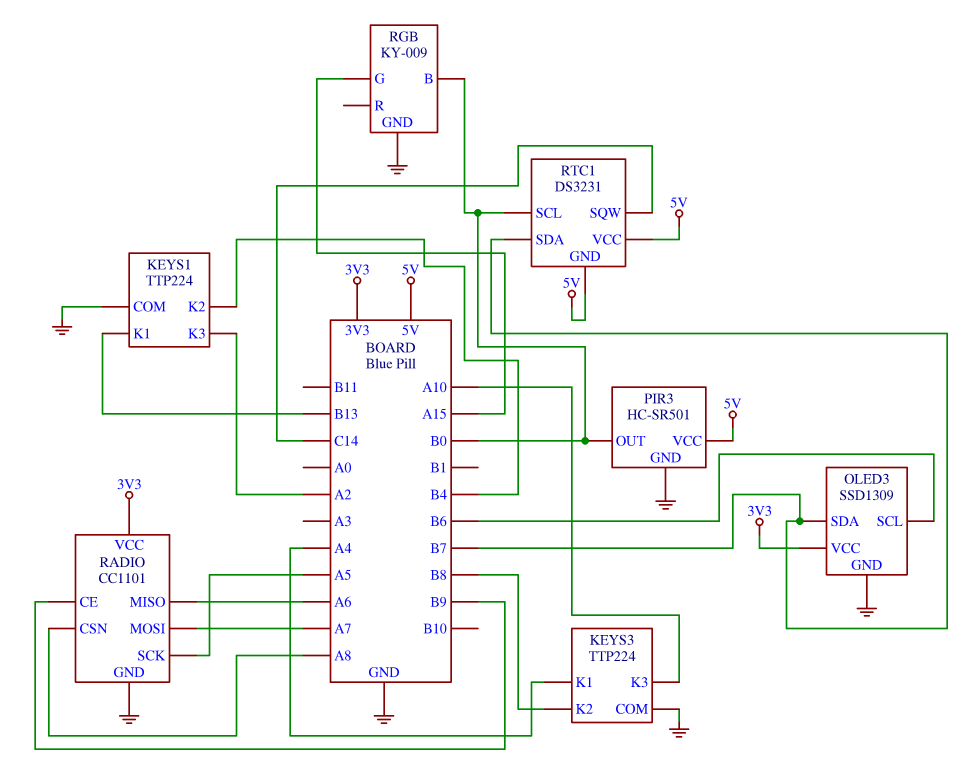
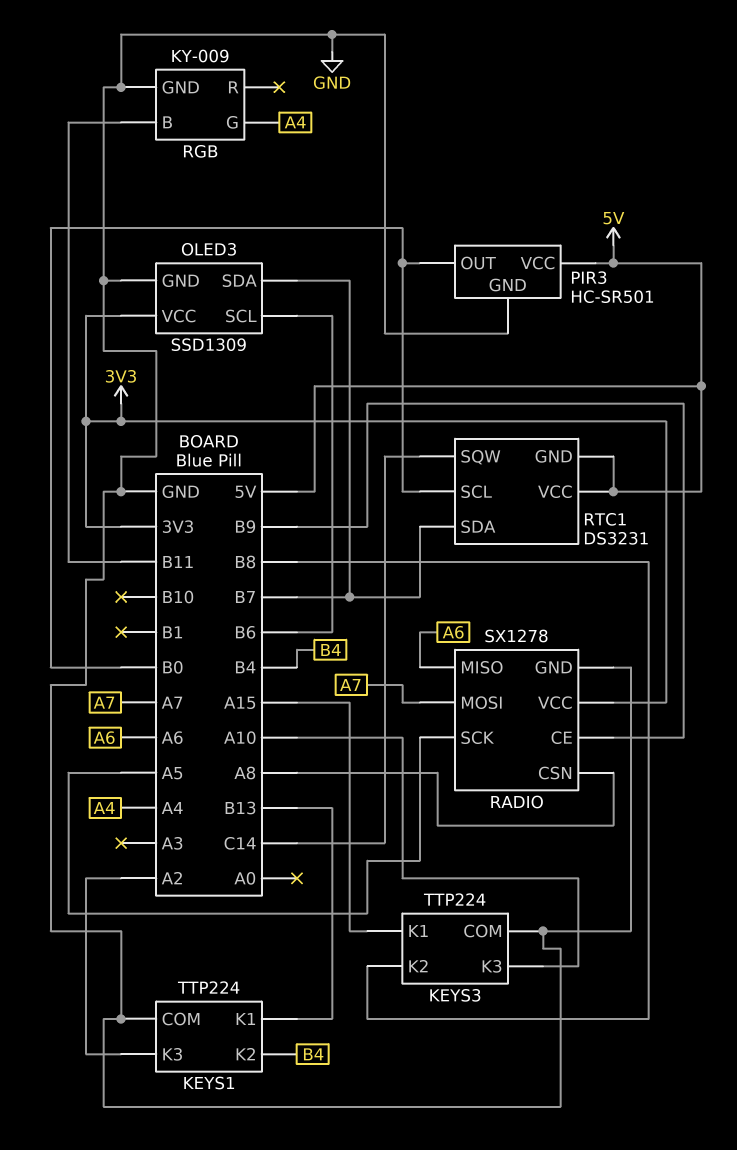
KEYS3 pin K1: A4 -> A15
RADIO: CC1101 -> SX1278
RGB pin B: B0 -> B11
RGB pin G: A15 -> A4

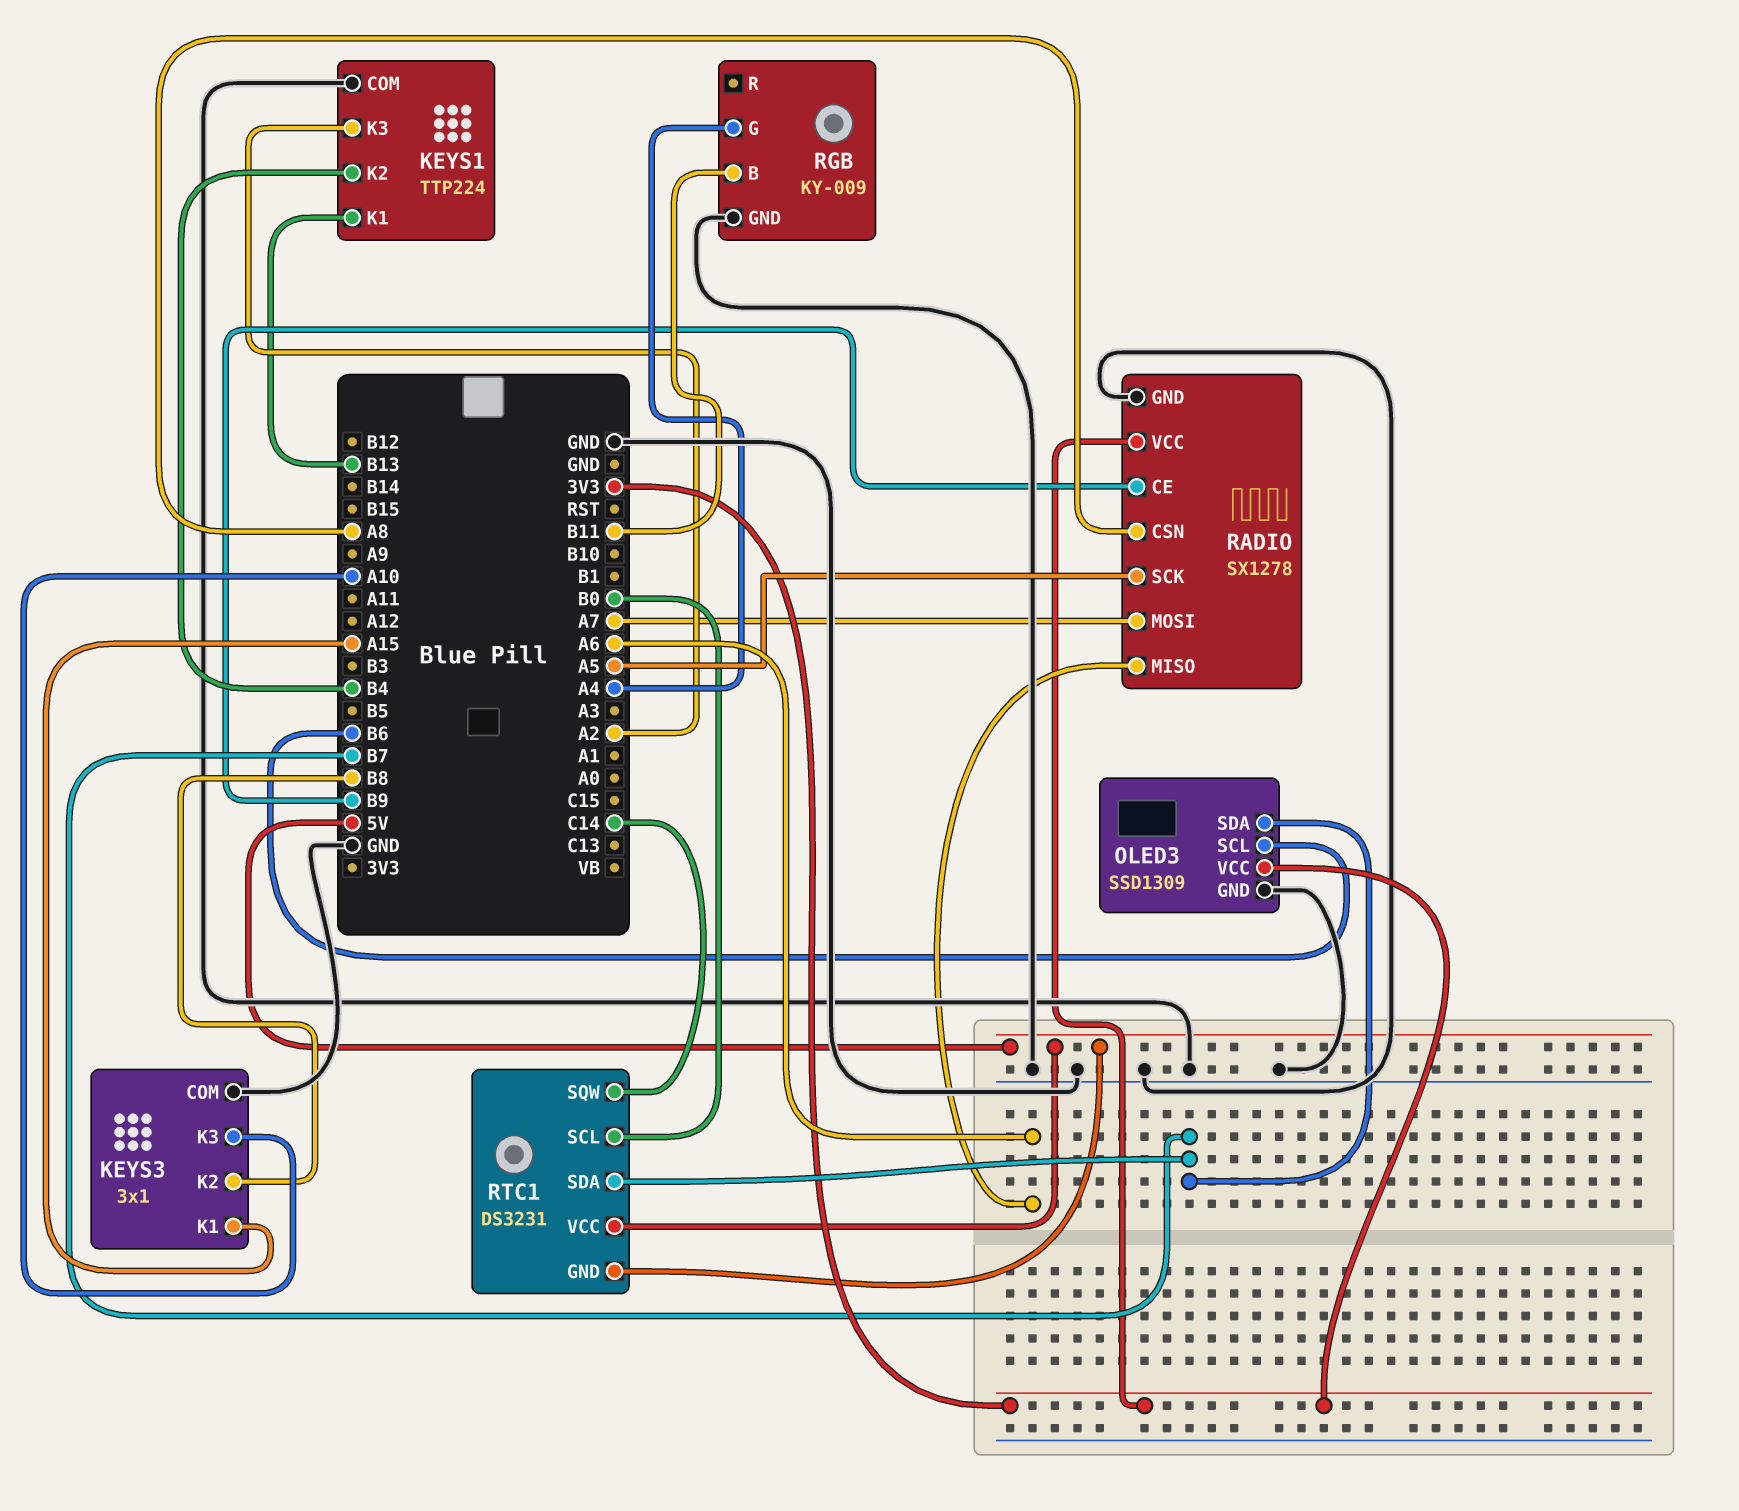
KEYS3: TTP224 -> 3x1
PIR3: HC-SR501 -> none
PIR3 pin GND: GND -> none
PIR3 pin OUT: B0 -> none
PIR3 pin VCC: 5V -> none

